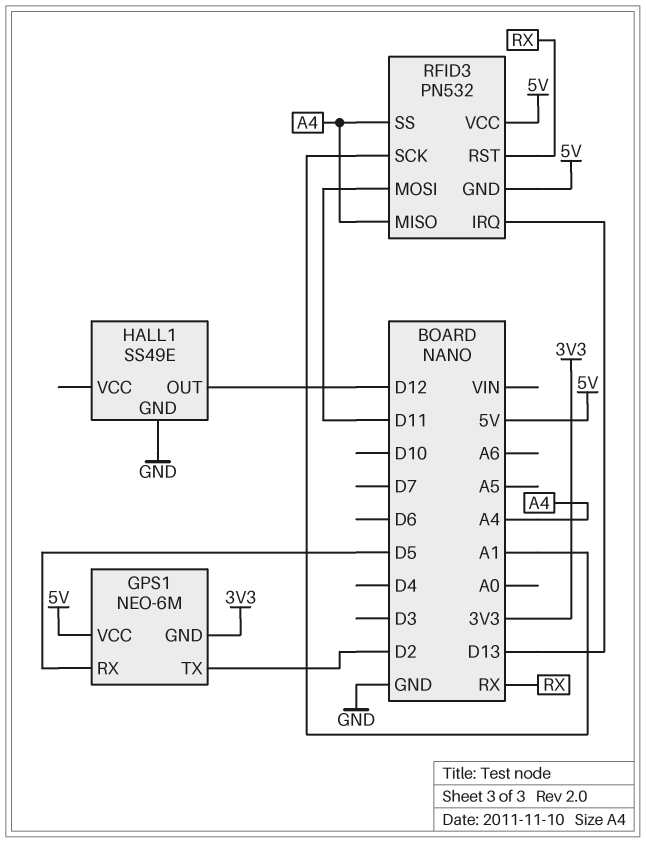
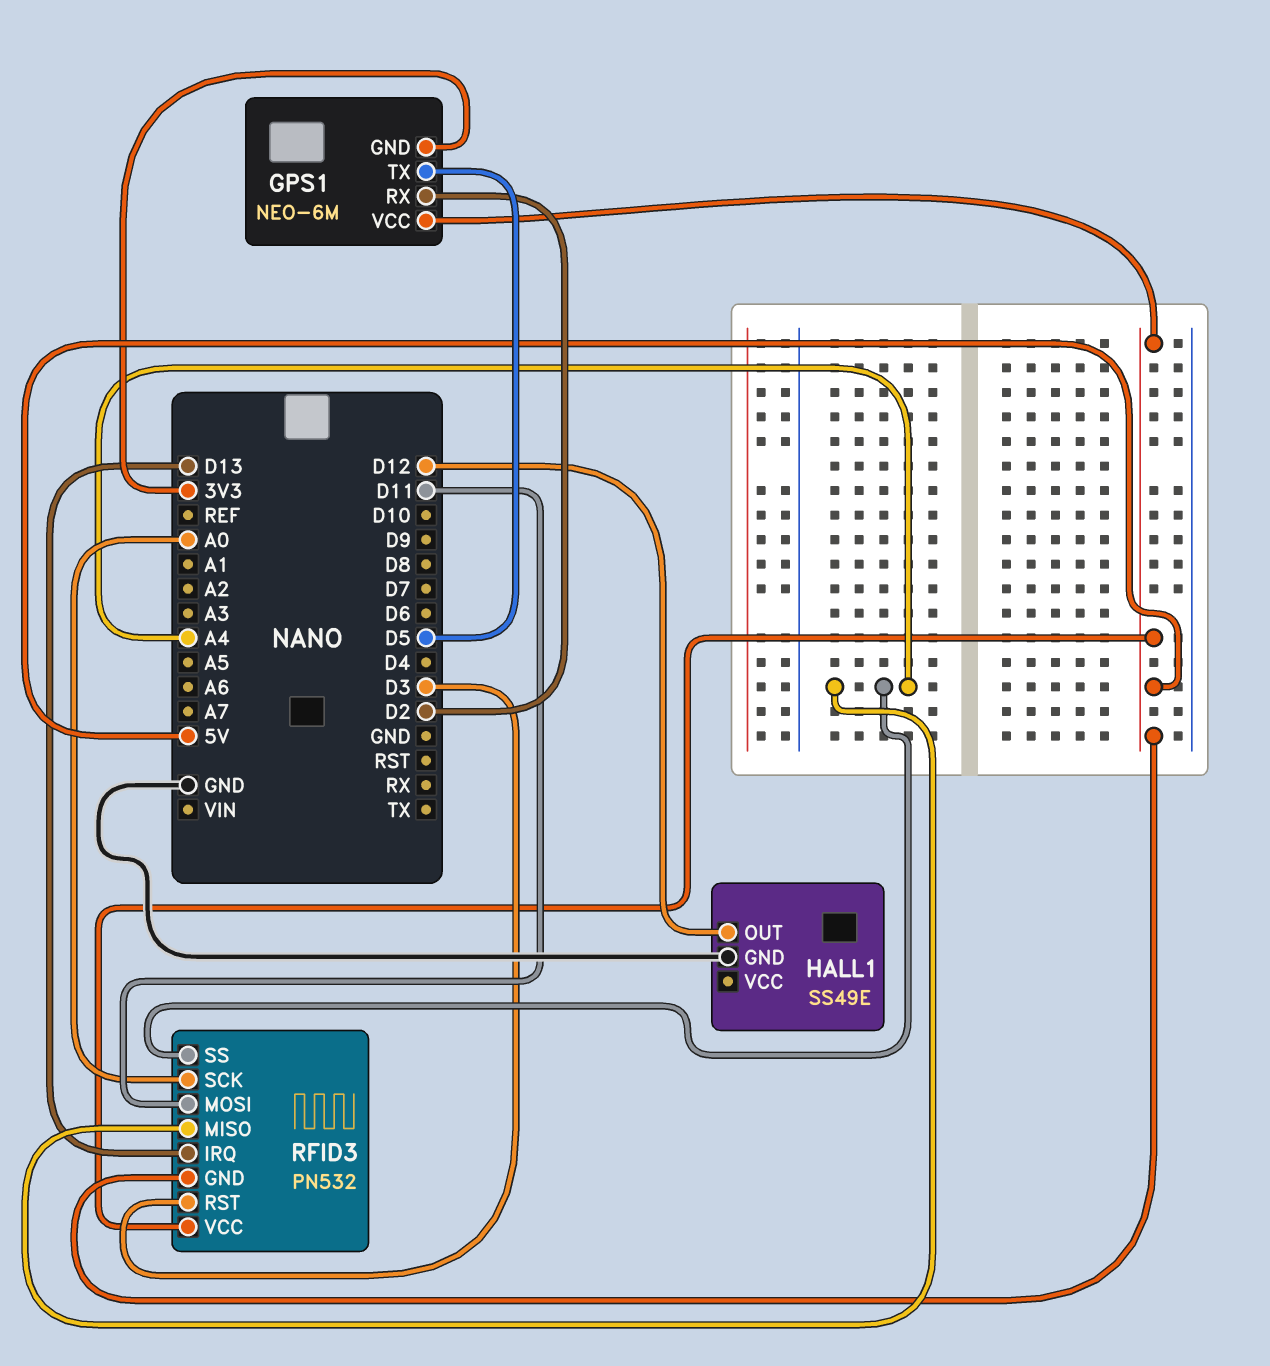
GPS1 pin RX: D5 -> D2
GPS1 pin TX: D2 -> D5
RFID3 pin RST: RX -> D3
RFID3 pin SCK: A1 -> A0

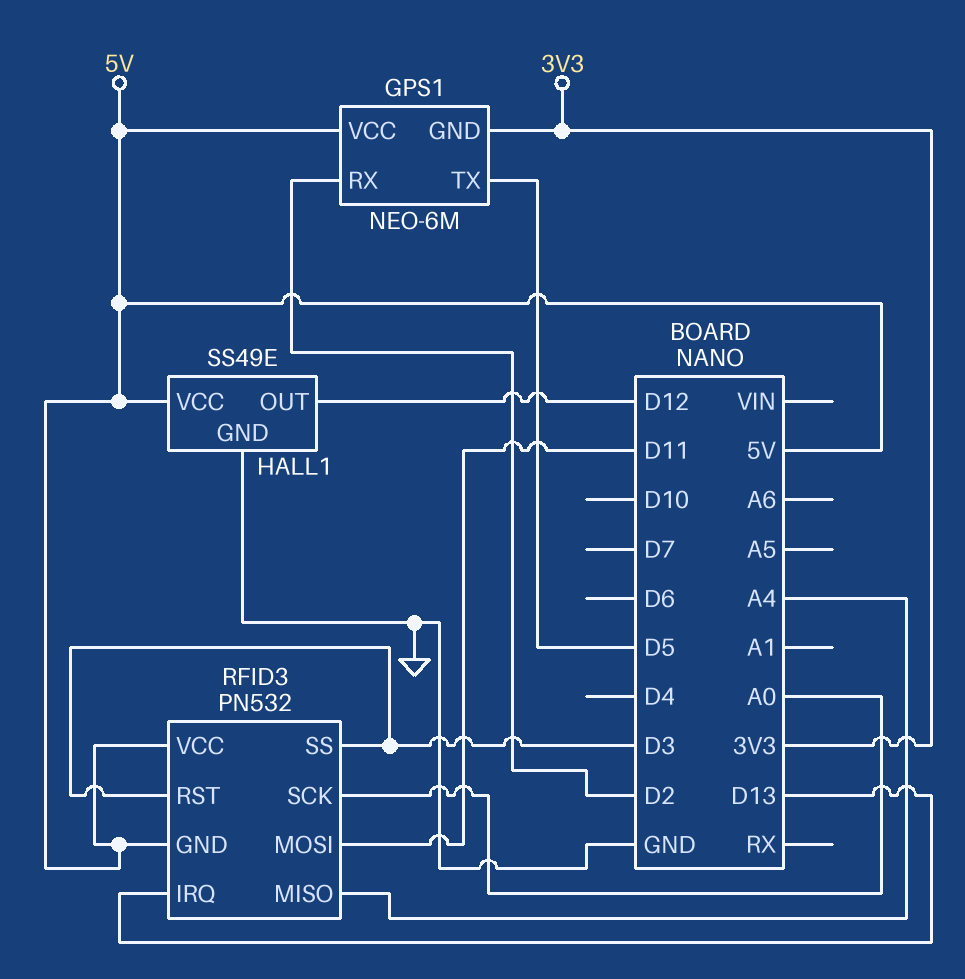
HALL1 pin VCC: none -> 5V
RFID3 pin SS: A4 -> D3

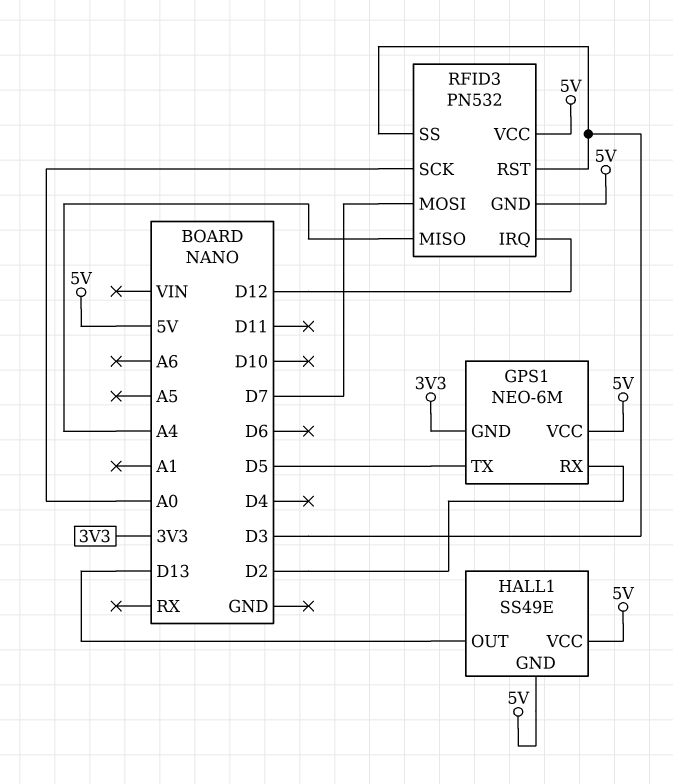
HALL1 pin GND: GND -> 5V
HALL1 pin OUT: D12 -> D13
RFID3 pin IRQ: D13 -> D12
RFID3 pin MOSI: D11 -> D7

